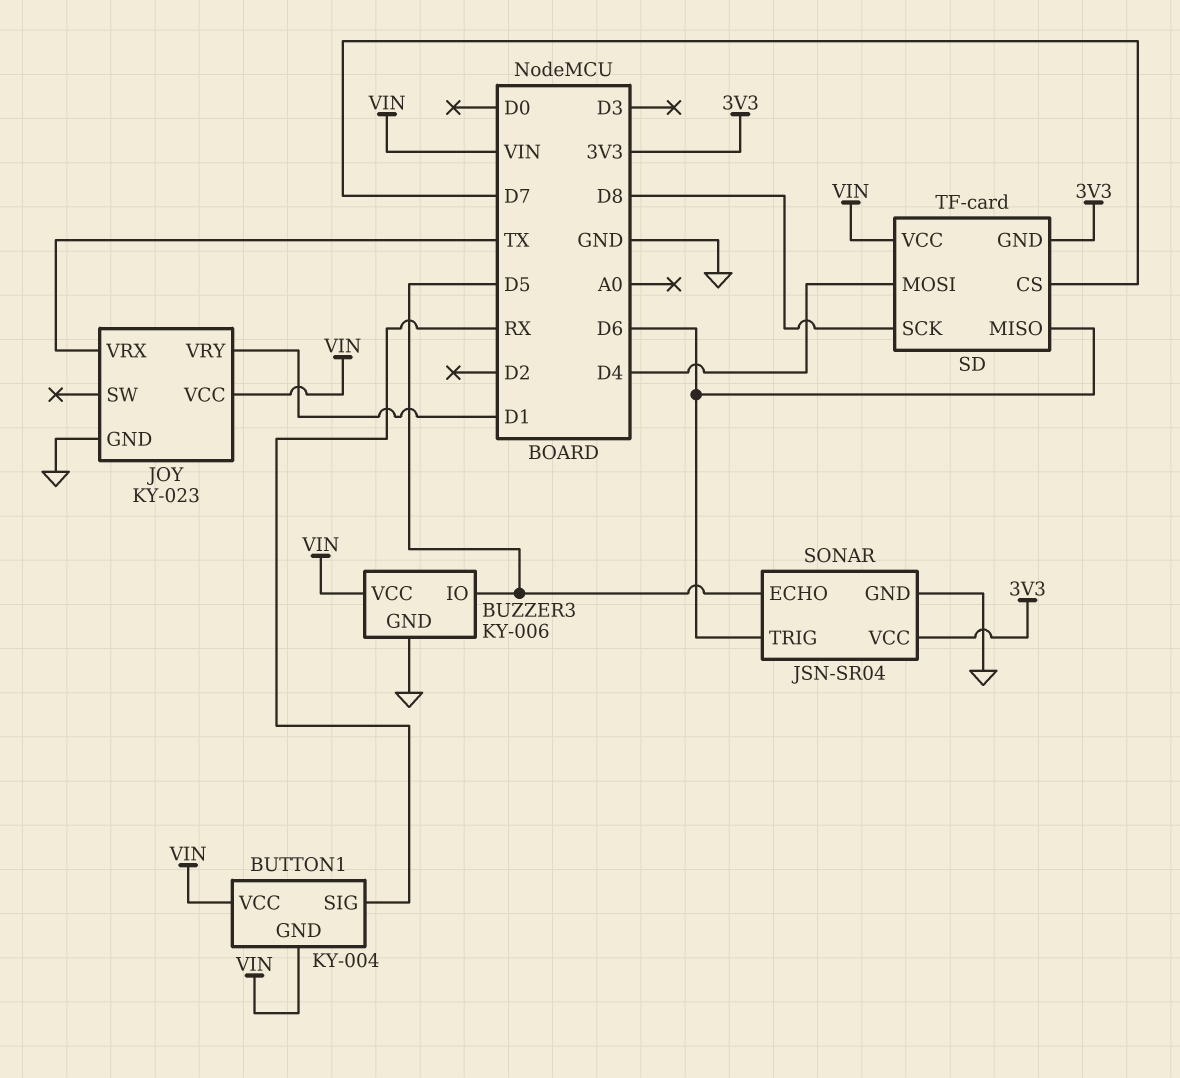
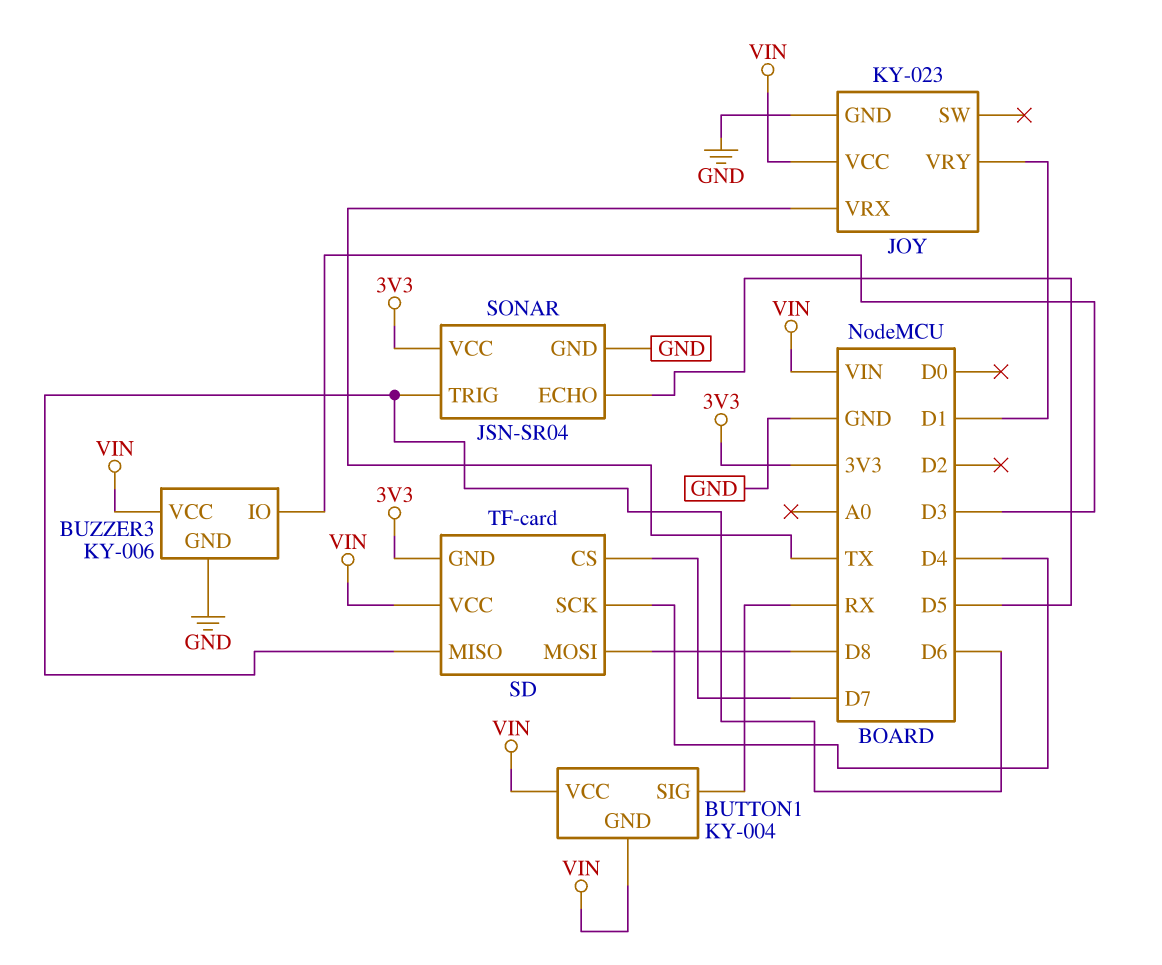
BUZZER3 pin IO: D5 -> D3
SD pin MOSI: D4 -> D8
SD pin SCK: D8 -> D4

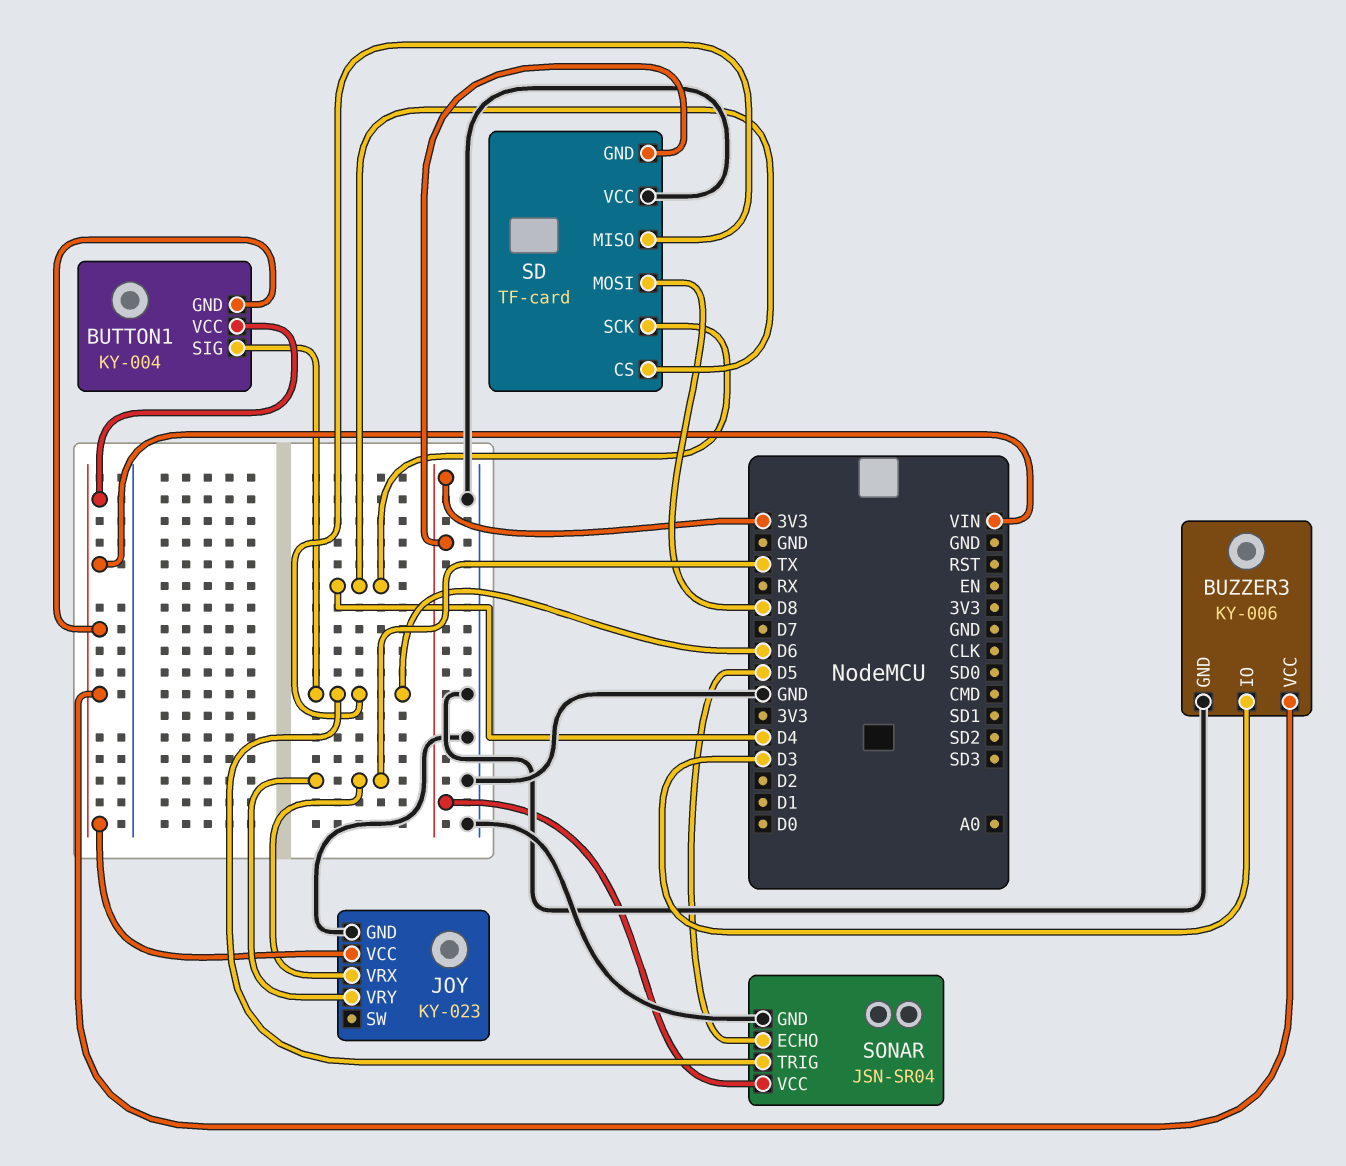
BUTTON1 pin SIG: RX -> D6
JOY pin VRY: D1 -> TX
SD pin CS: D7 -> D4
SD pin VCC: VIN -> GND

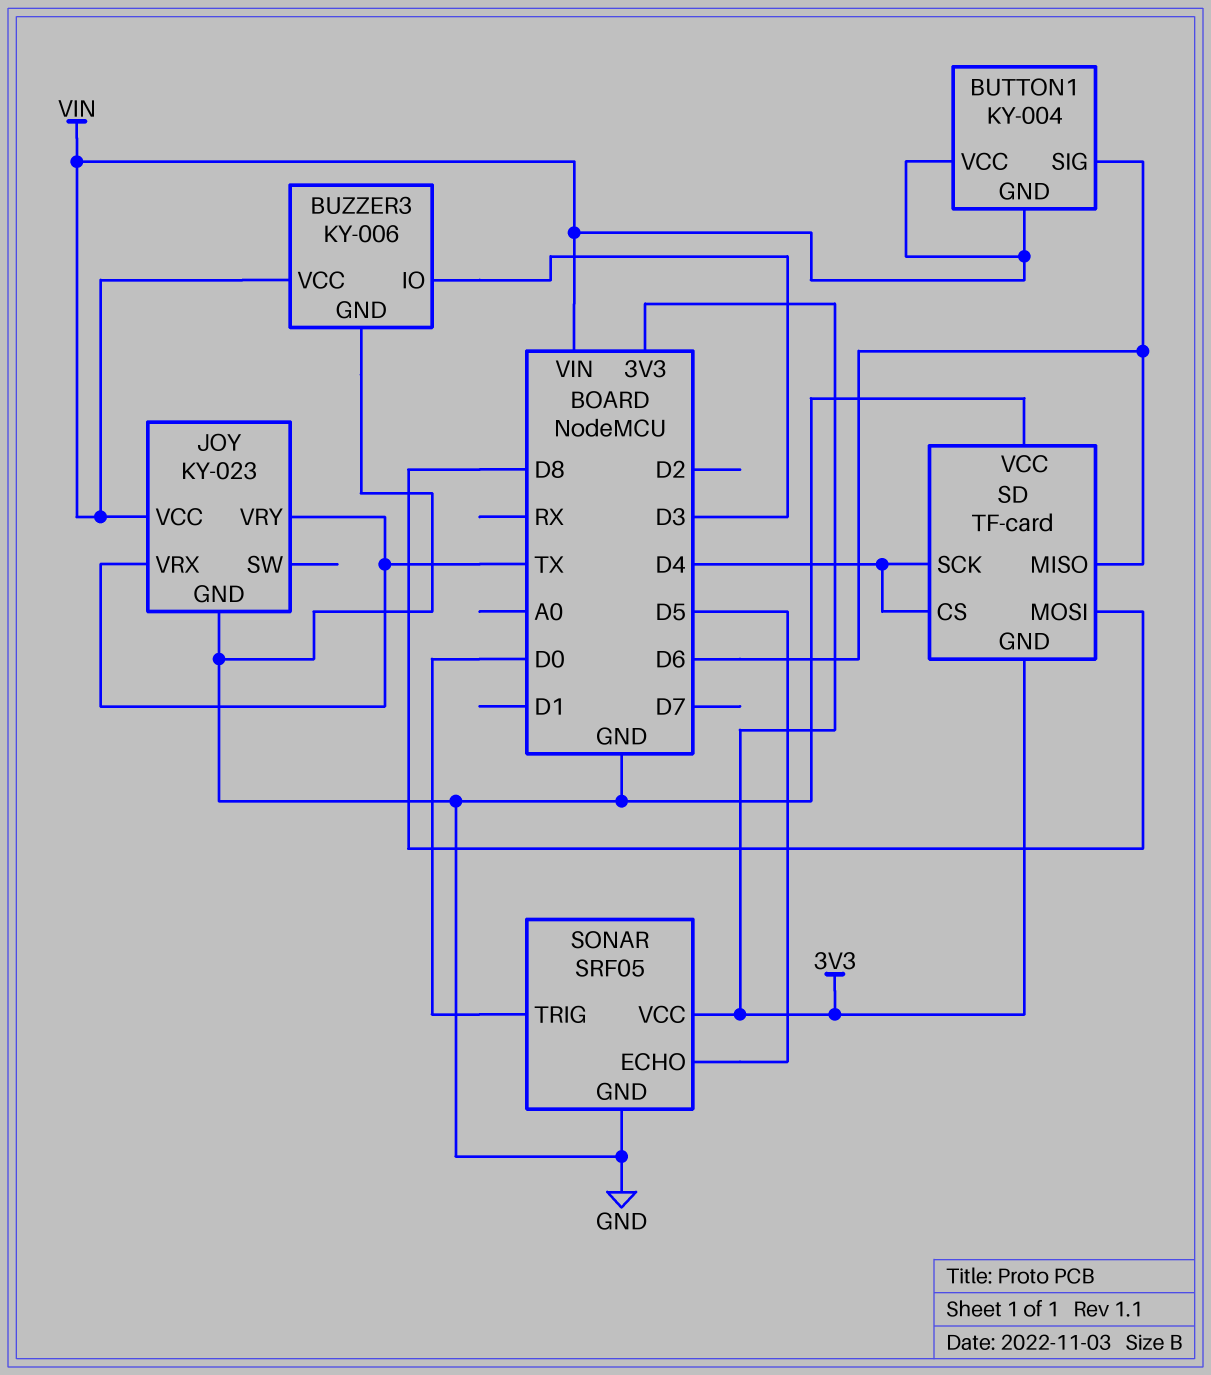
SONAR: JSN-SR04 -> SRF05
SONAR pin TRIG: D6 -> D0

